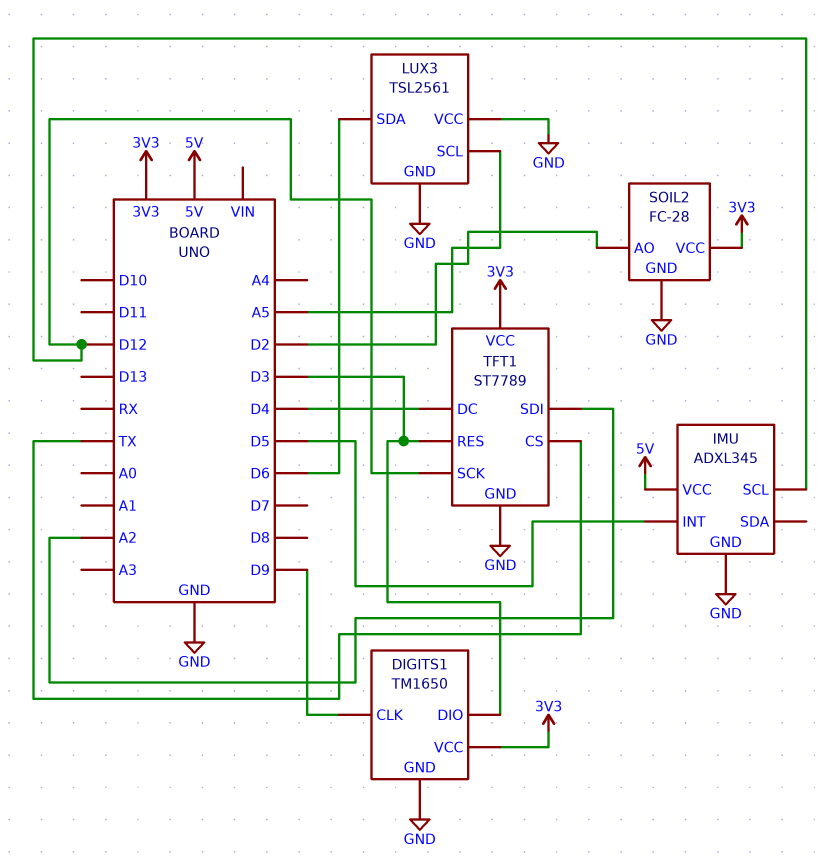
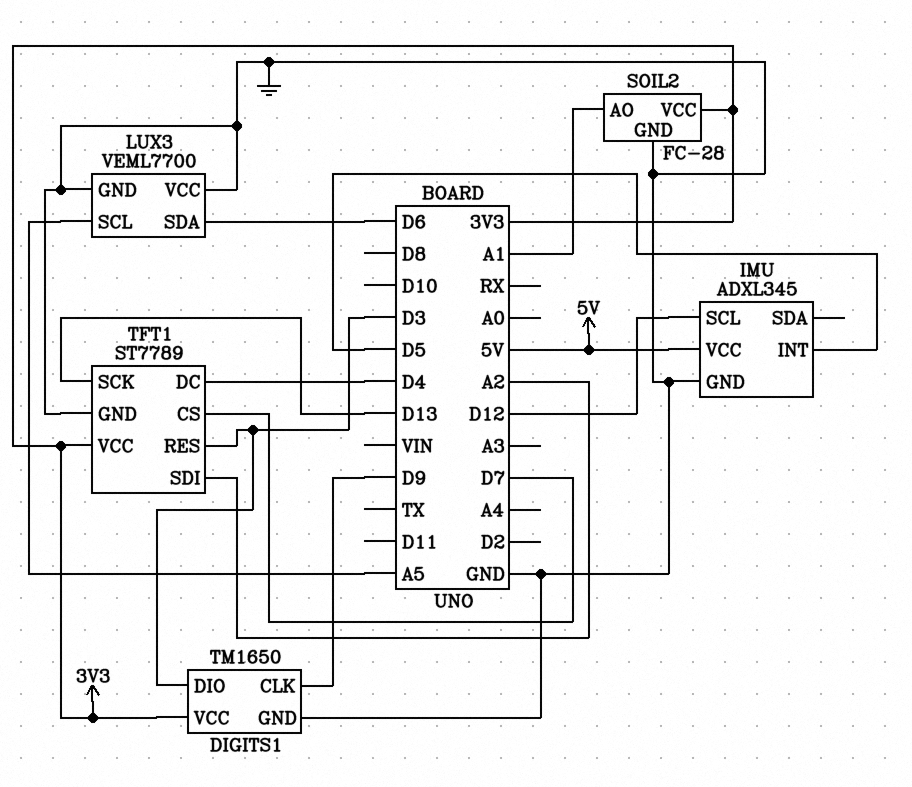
LUX3: TSL2561 -> VEML7700
SOIL2 pin AO: D2 -> A1
TFT1 pin CS: TX -> D7
TFT1 pin SCK: D12 -> D13

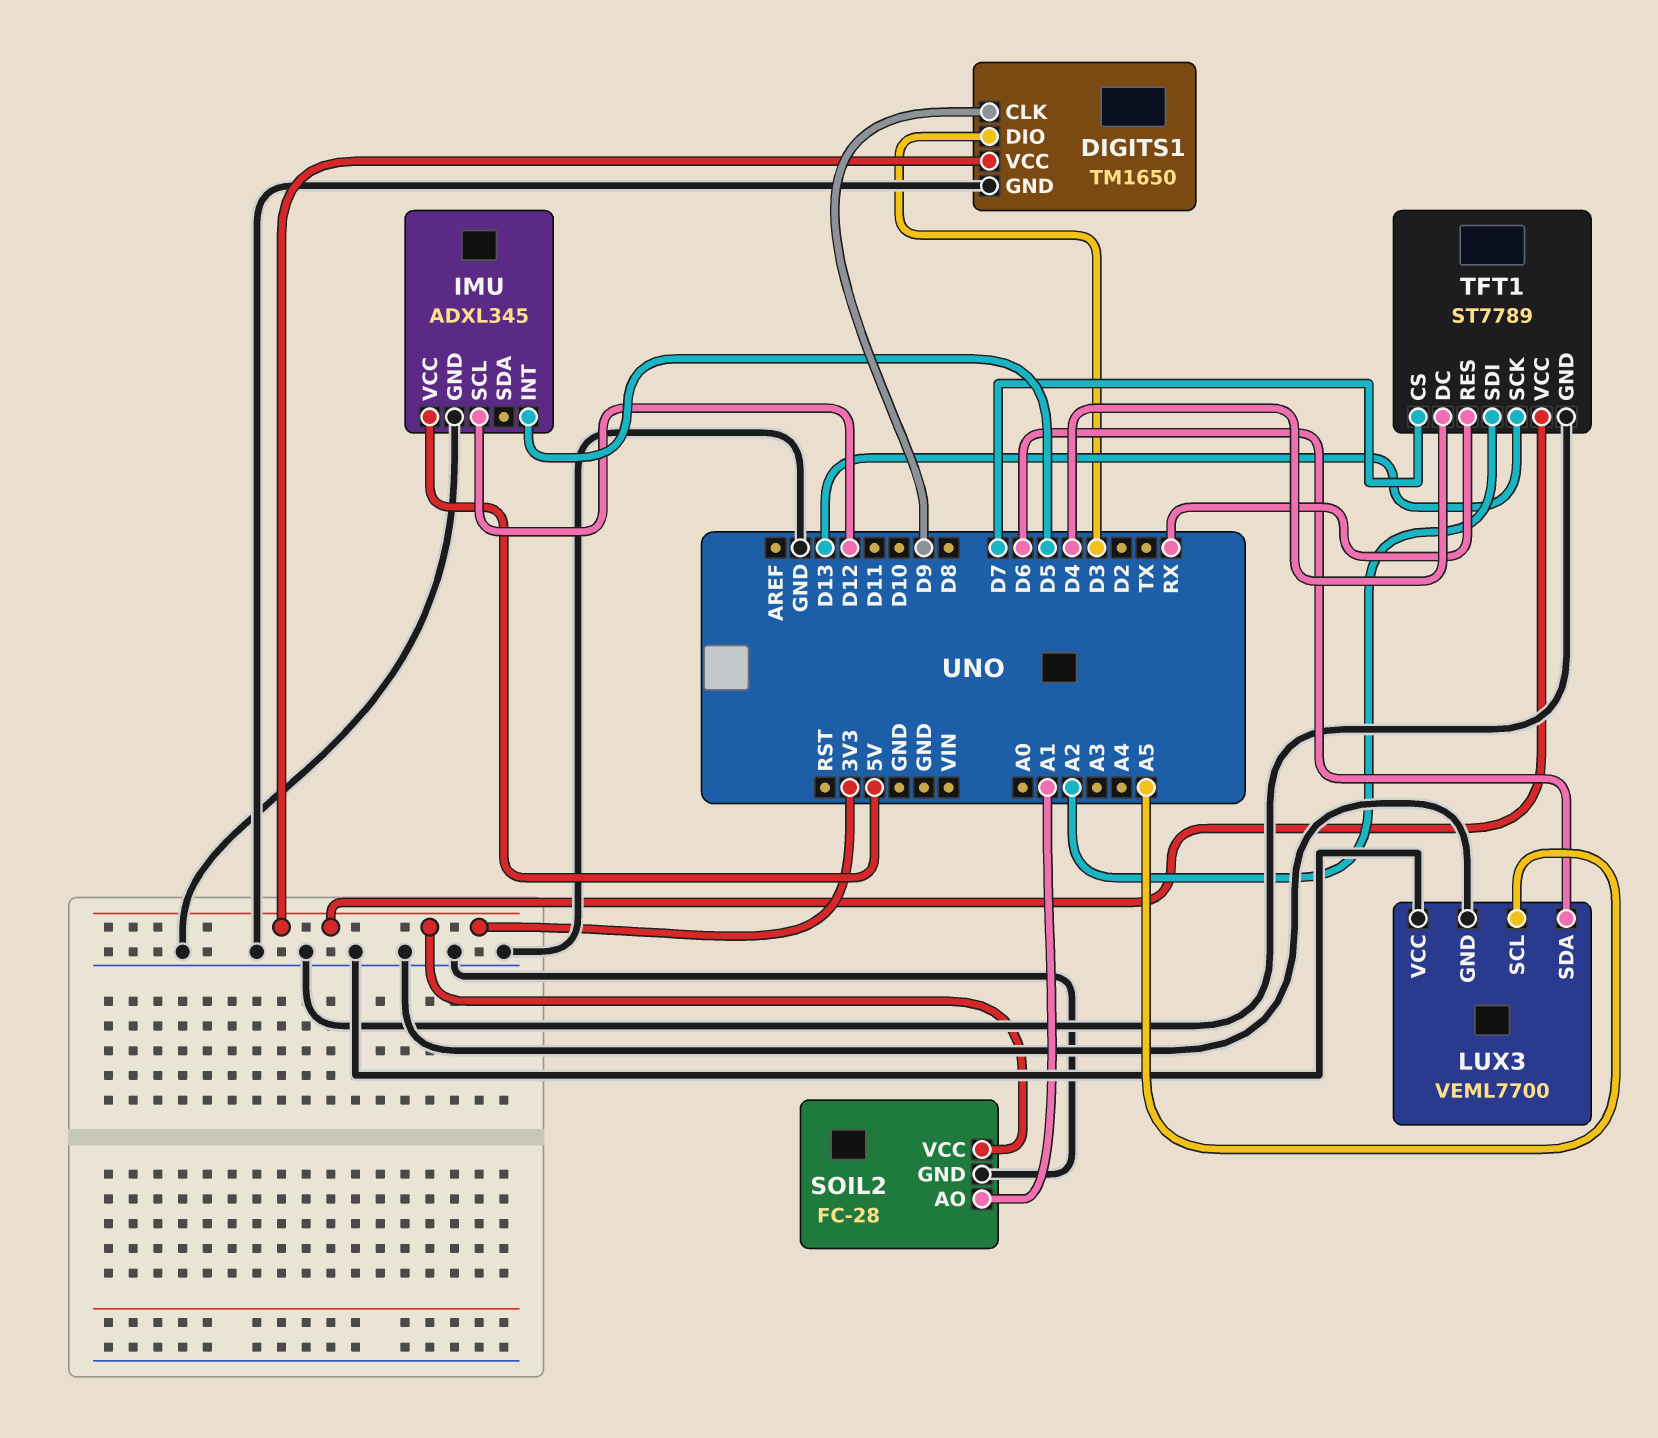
TFT1 pin RES: D3 -> RX

